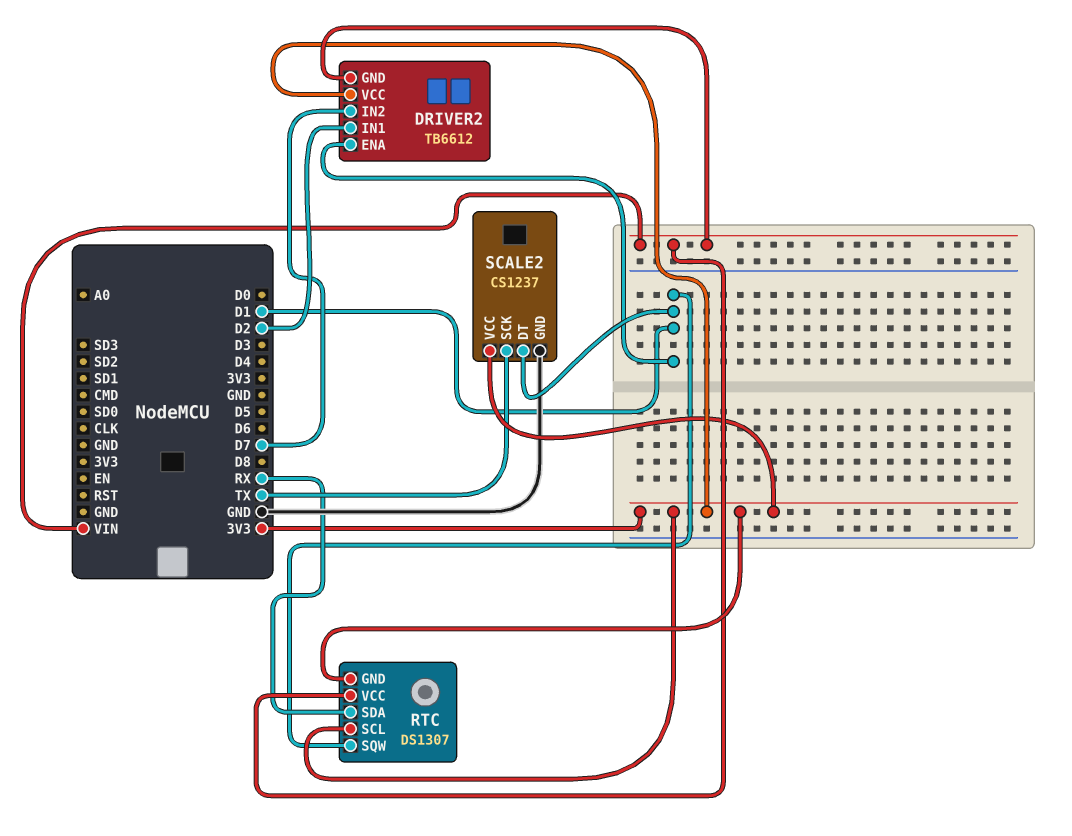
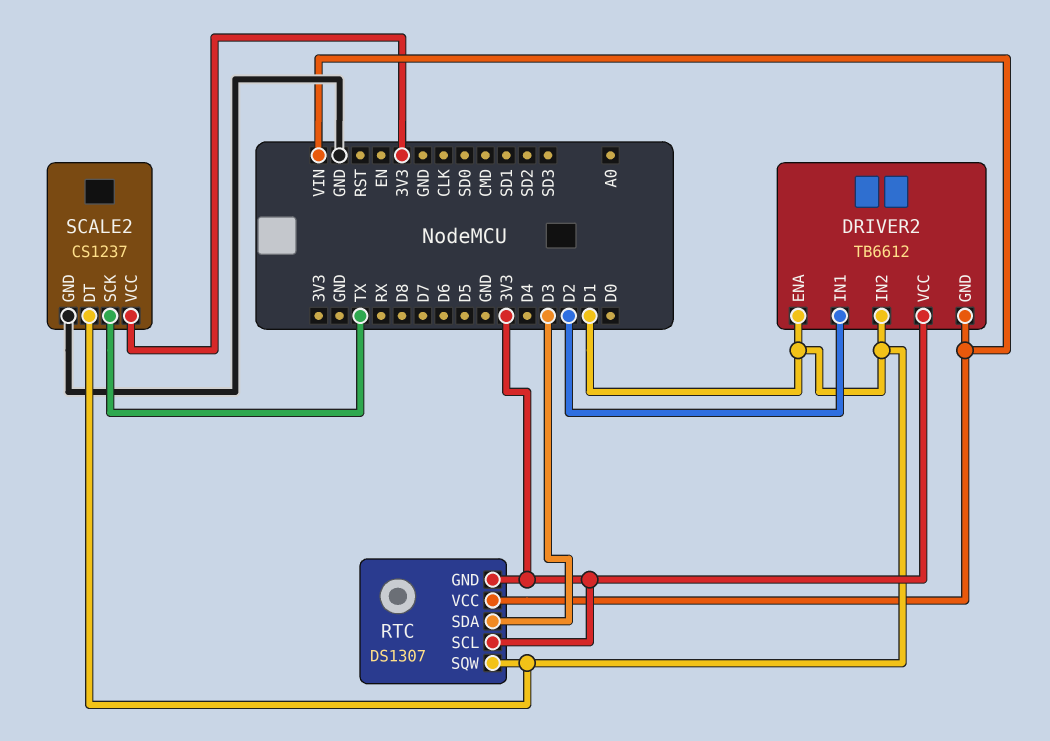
DRIVER2 pin IN2: D7 -> D1
RTC pin SDA: RX -> D3

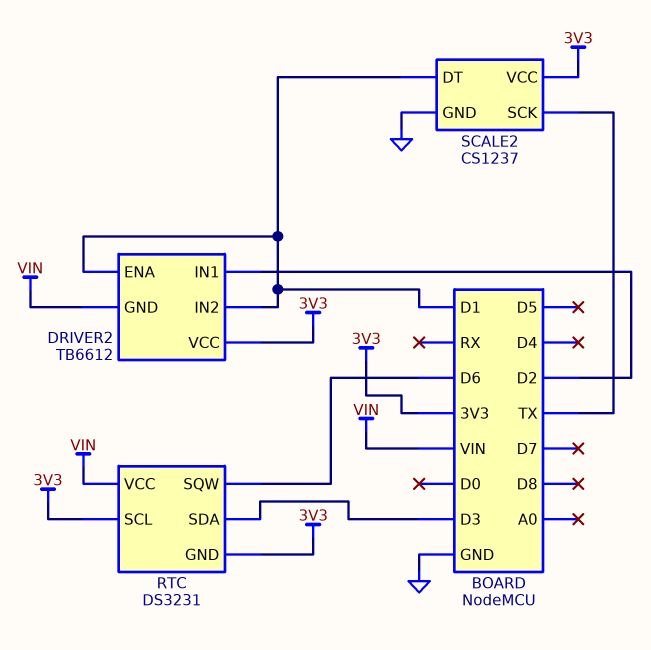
RTC: DS1307 -> DS3231
RTC pin SQW: D1 -> D6

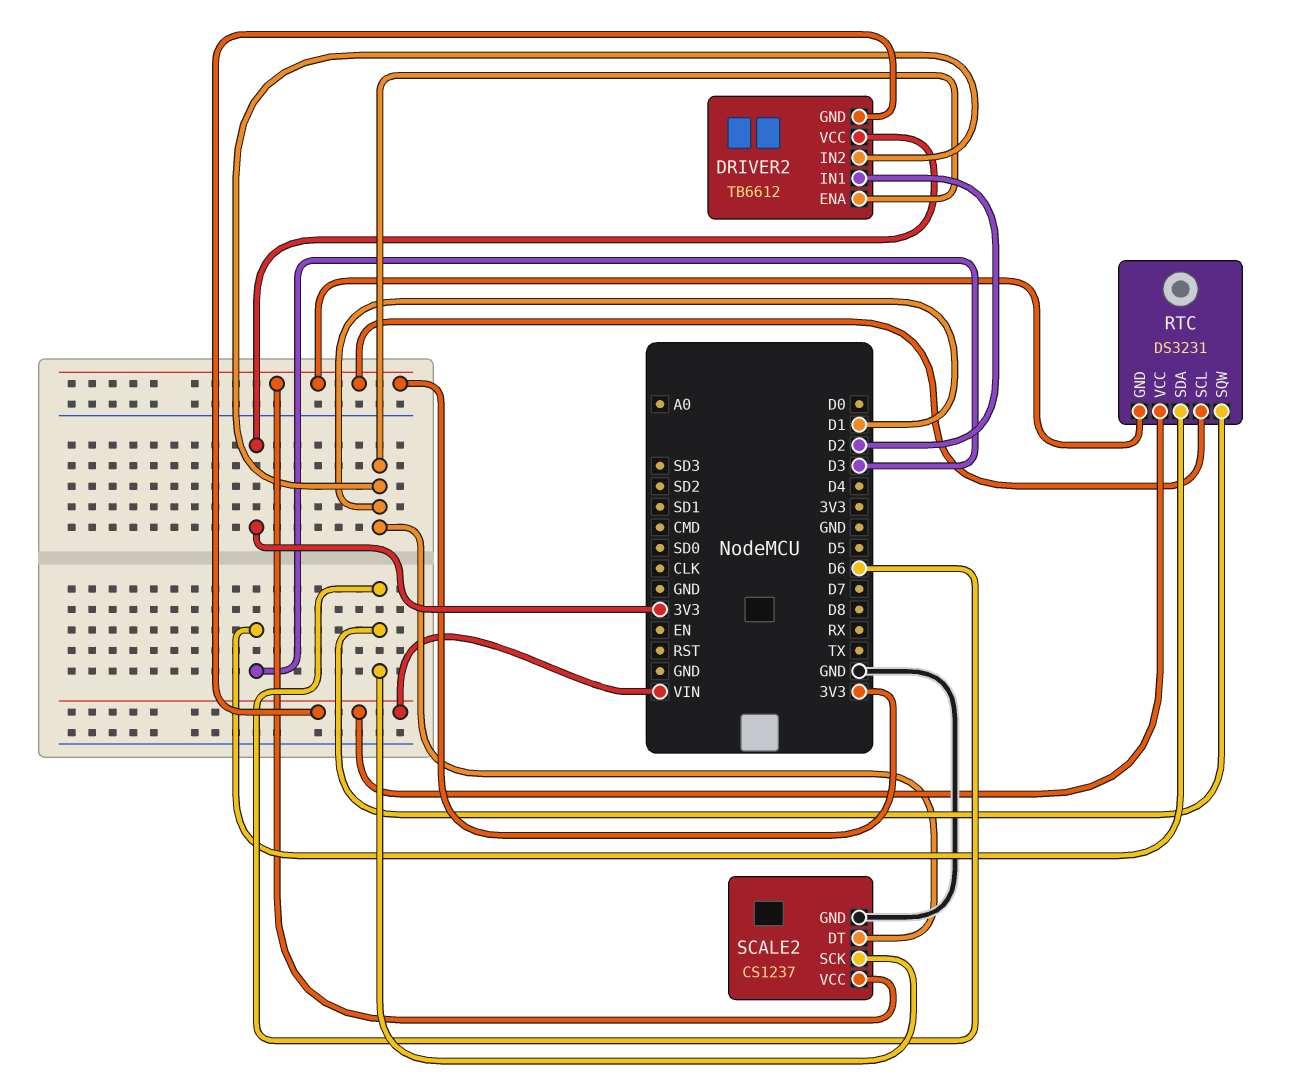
SCALE2 pin SCK: TX -> D6

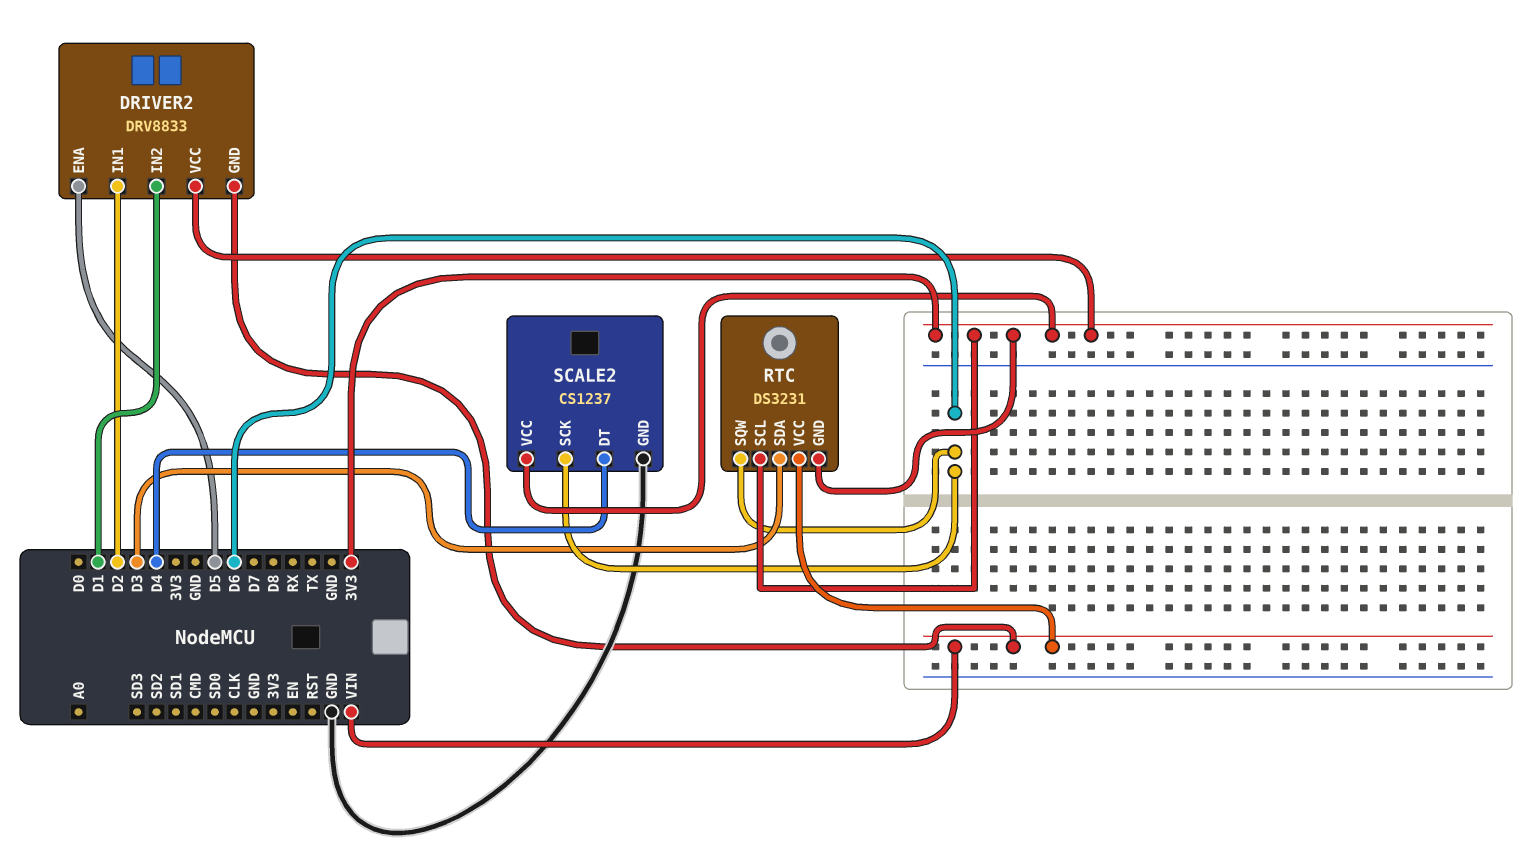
DRIVER2: TB6612 -> DRV8833
DRIVER2 pin ENA: D1 -> D5
SCALE2 pin DT: D1 -> D4

